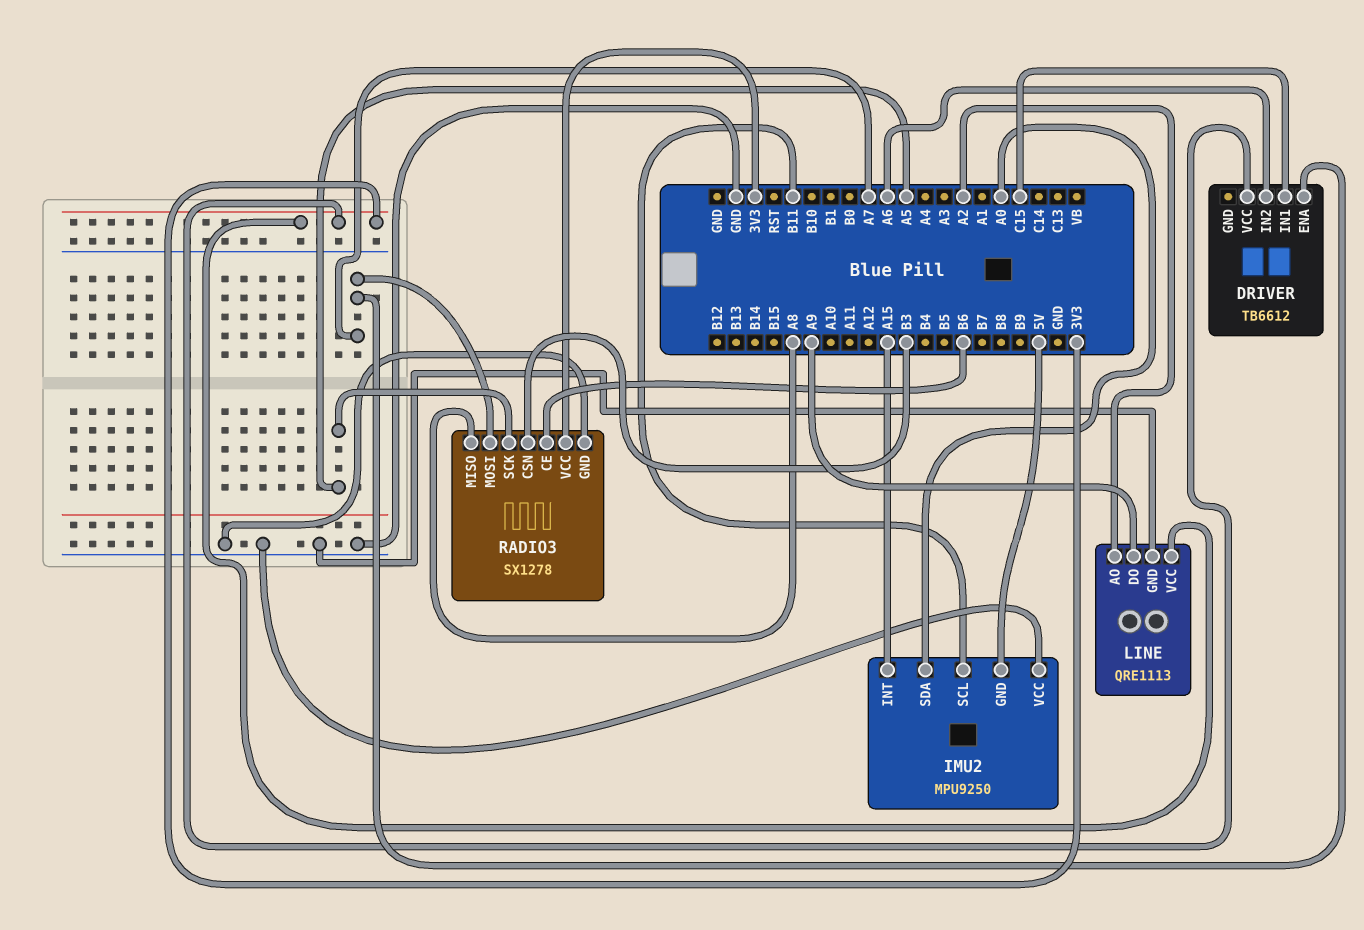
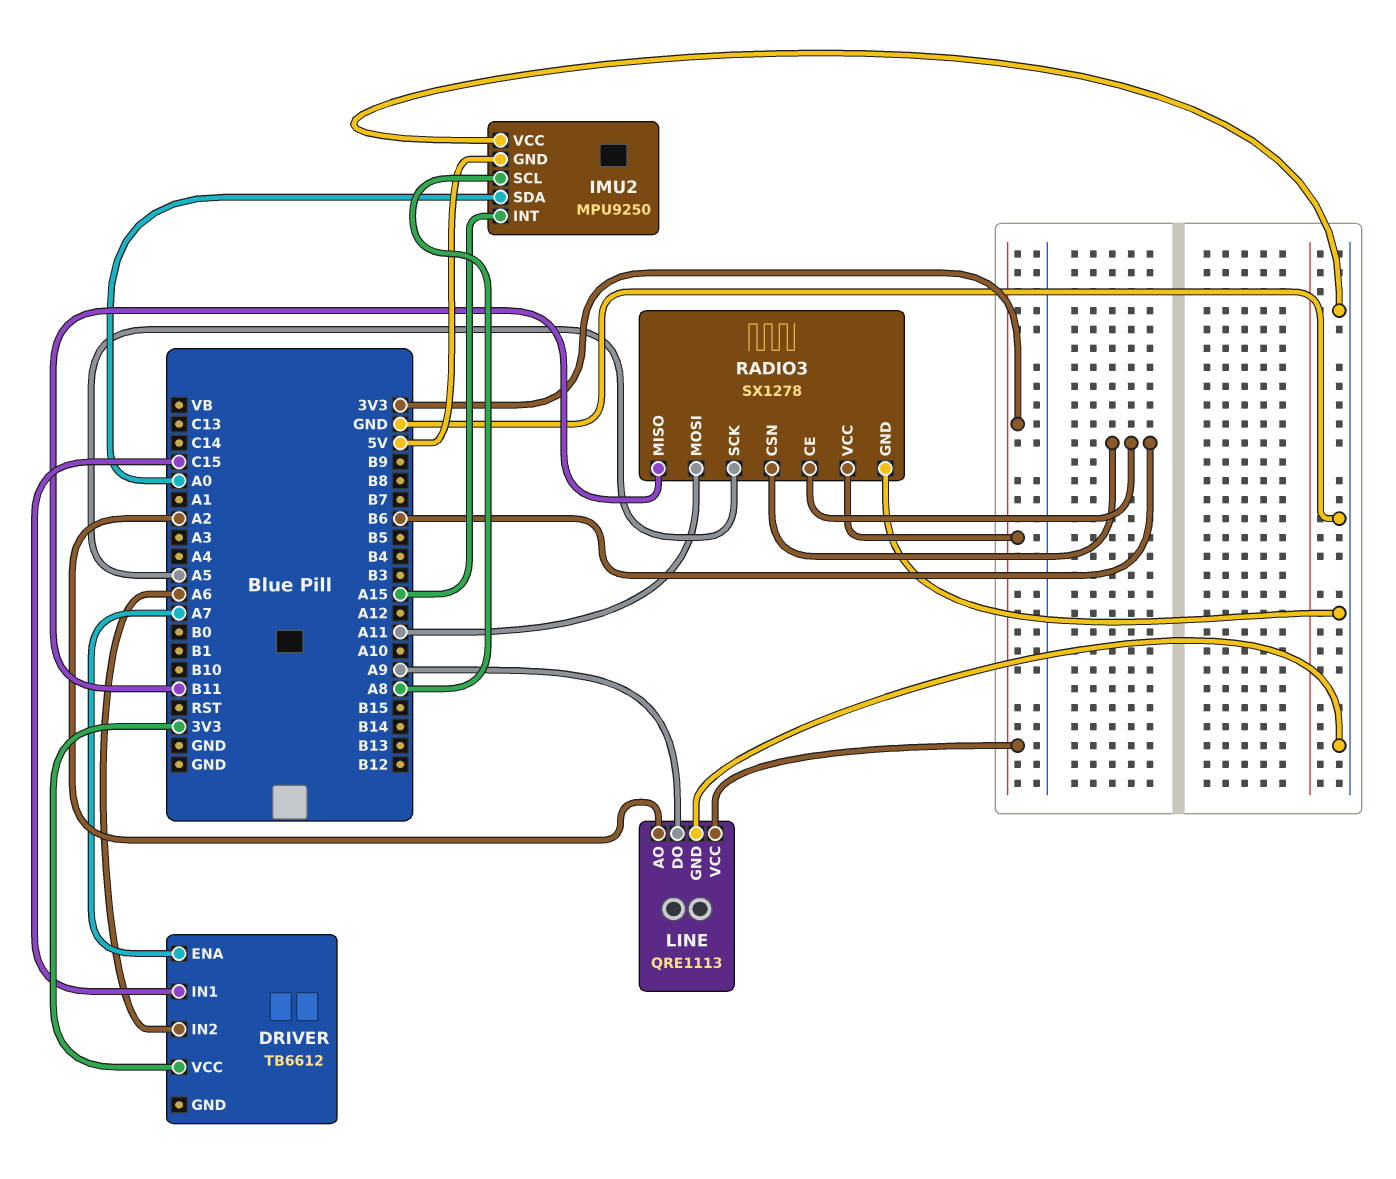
IMU2 pin SCL: B11 -> A8
RADIO3 pin CSN: B3 -> B6
RADIO3 pin MISO: A8 -> B11
RADIO3 pin MOSI: A7 -> A11

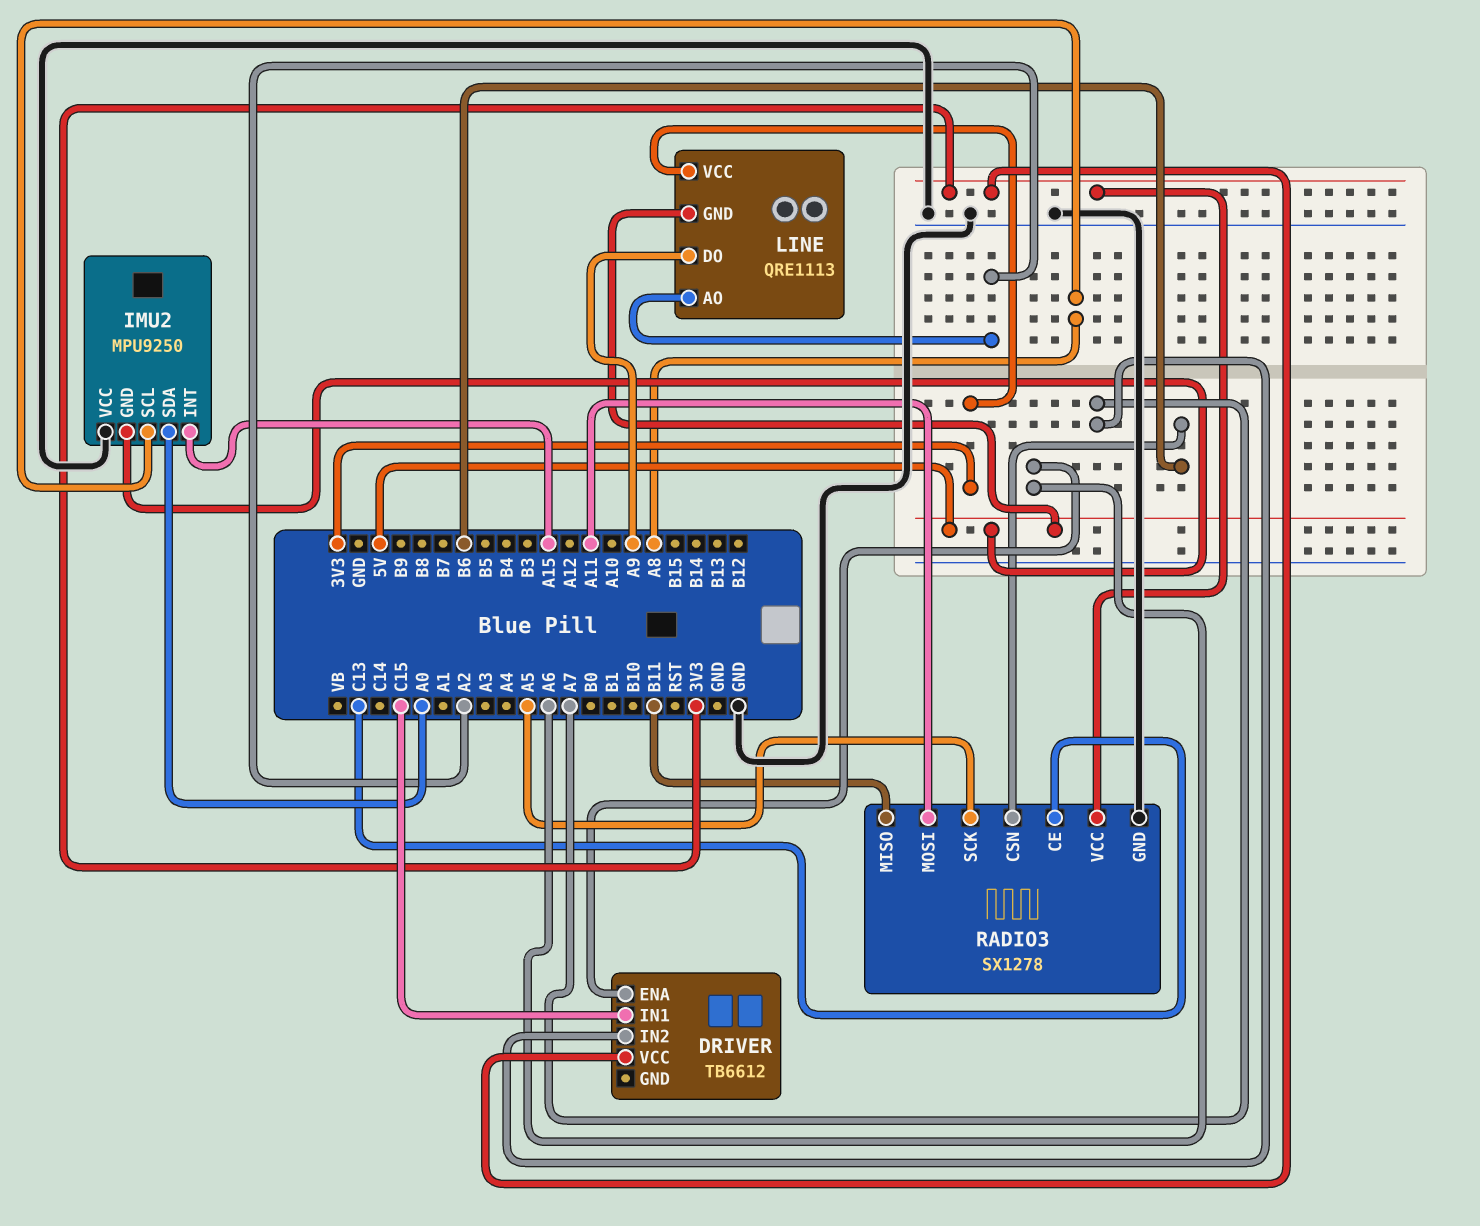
DRIVER pin ENA: A7 -> A6
DRIVER pin IN2: A6 -> A7
LINE pin GND: GND -> 5V
RADIO3 pin CE: B6 -> C13

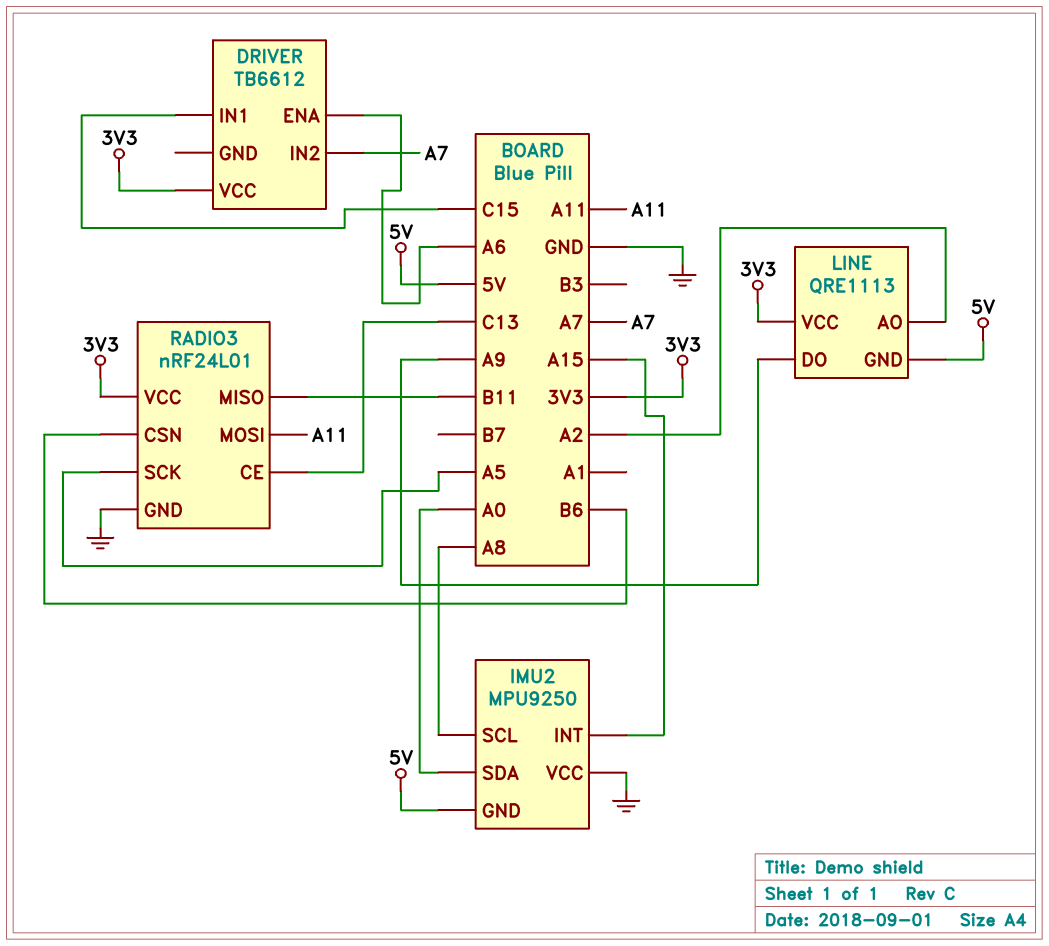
RADIO3: SX1278 -> nRF24L01

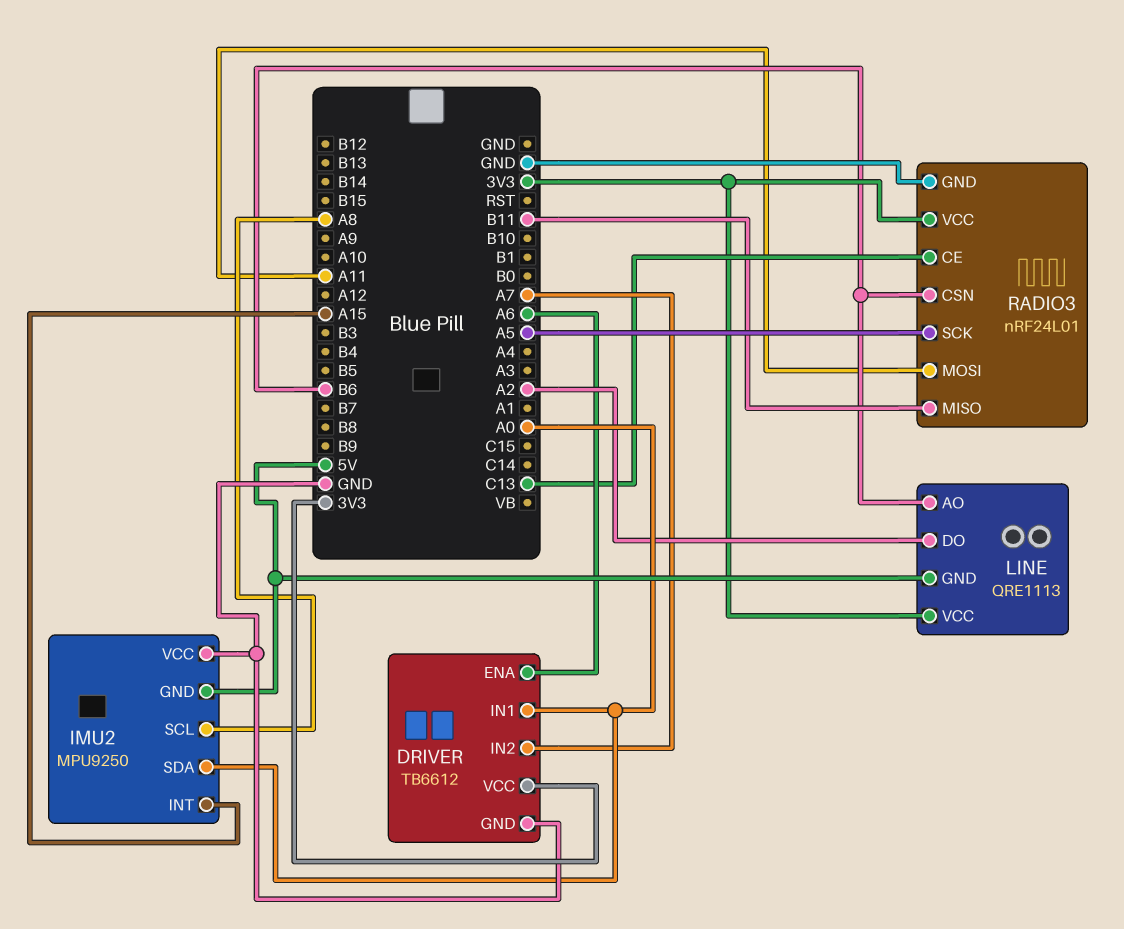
DRIVER pin GND: none -> GND
DRIVER pin IN1: C15 -> A0
LINE pin AO: A2 -> B6
LINE pin DO: A9 -> A2

